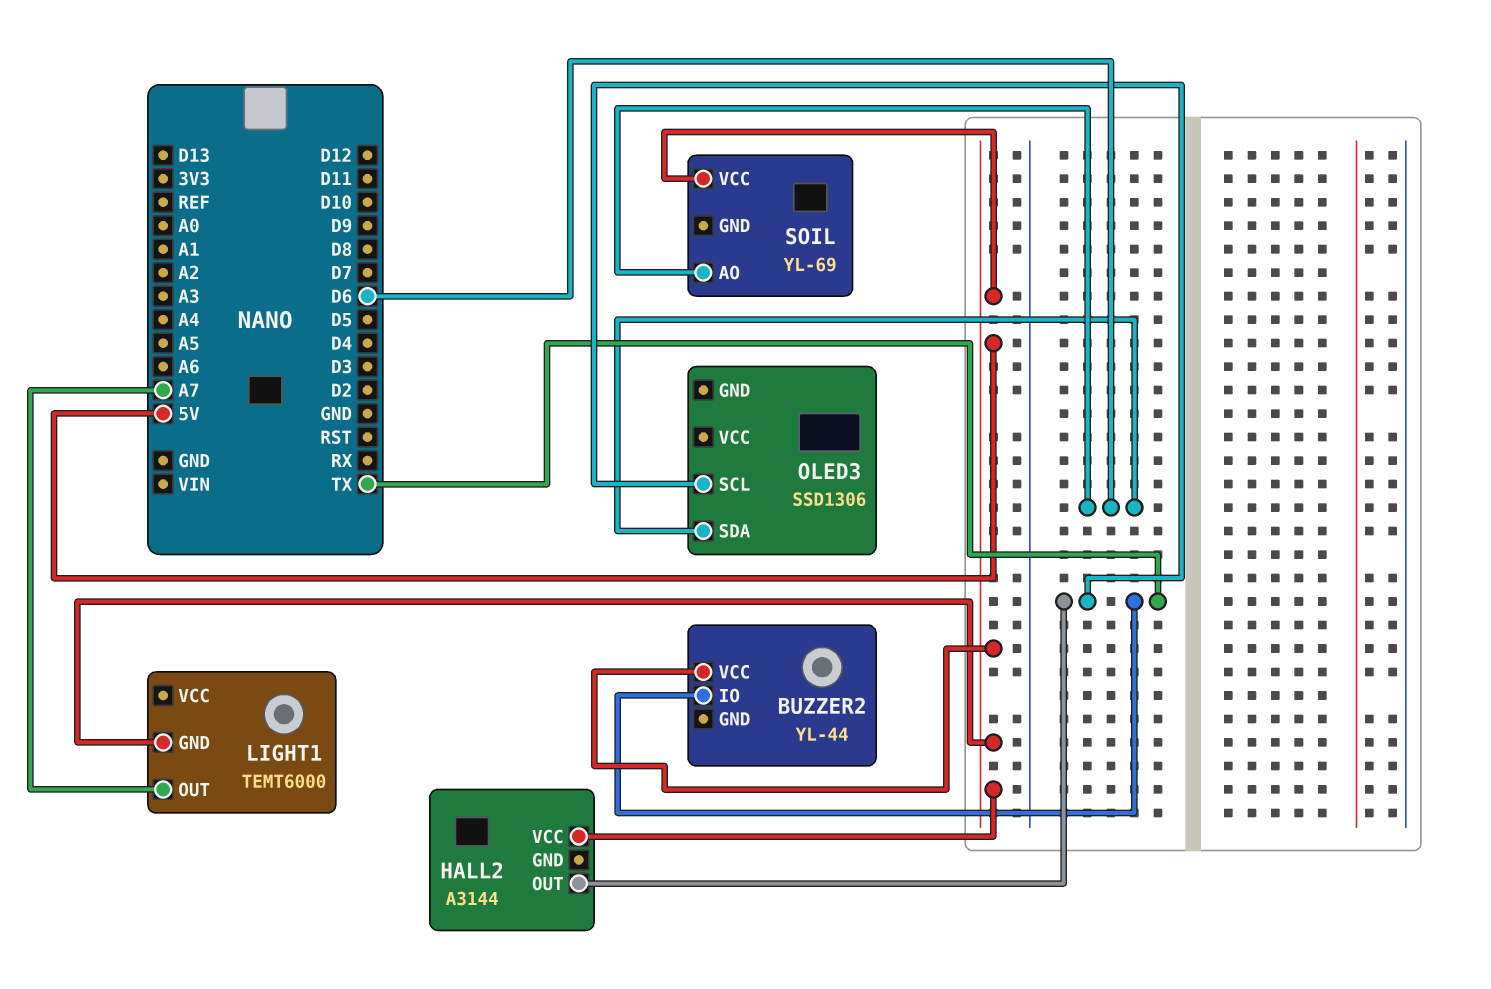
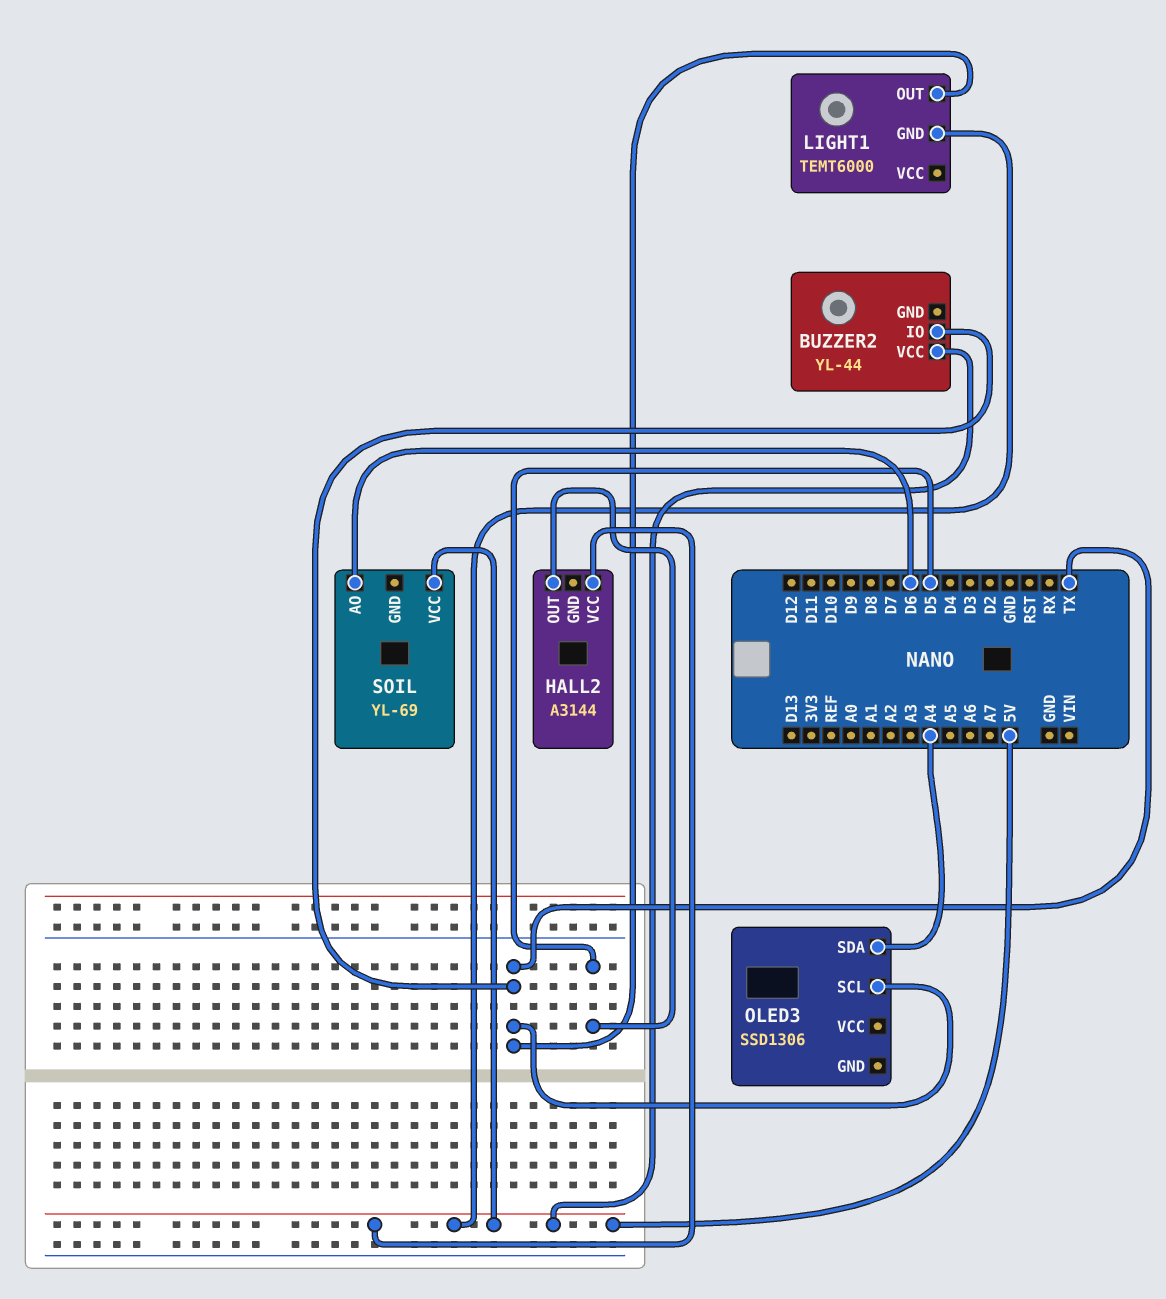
HALL2 pin OUT: TX -> D5
LIGHT1 pin OUT: A7 -> TX
OLED3 pin SDA: D6 -> A4

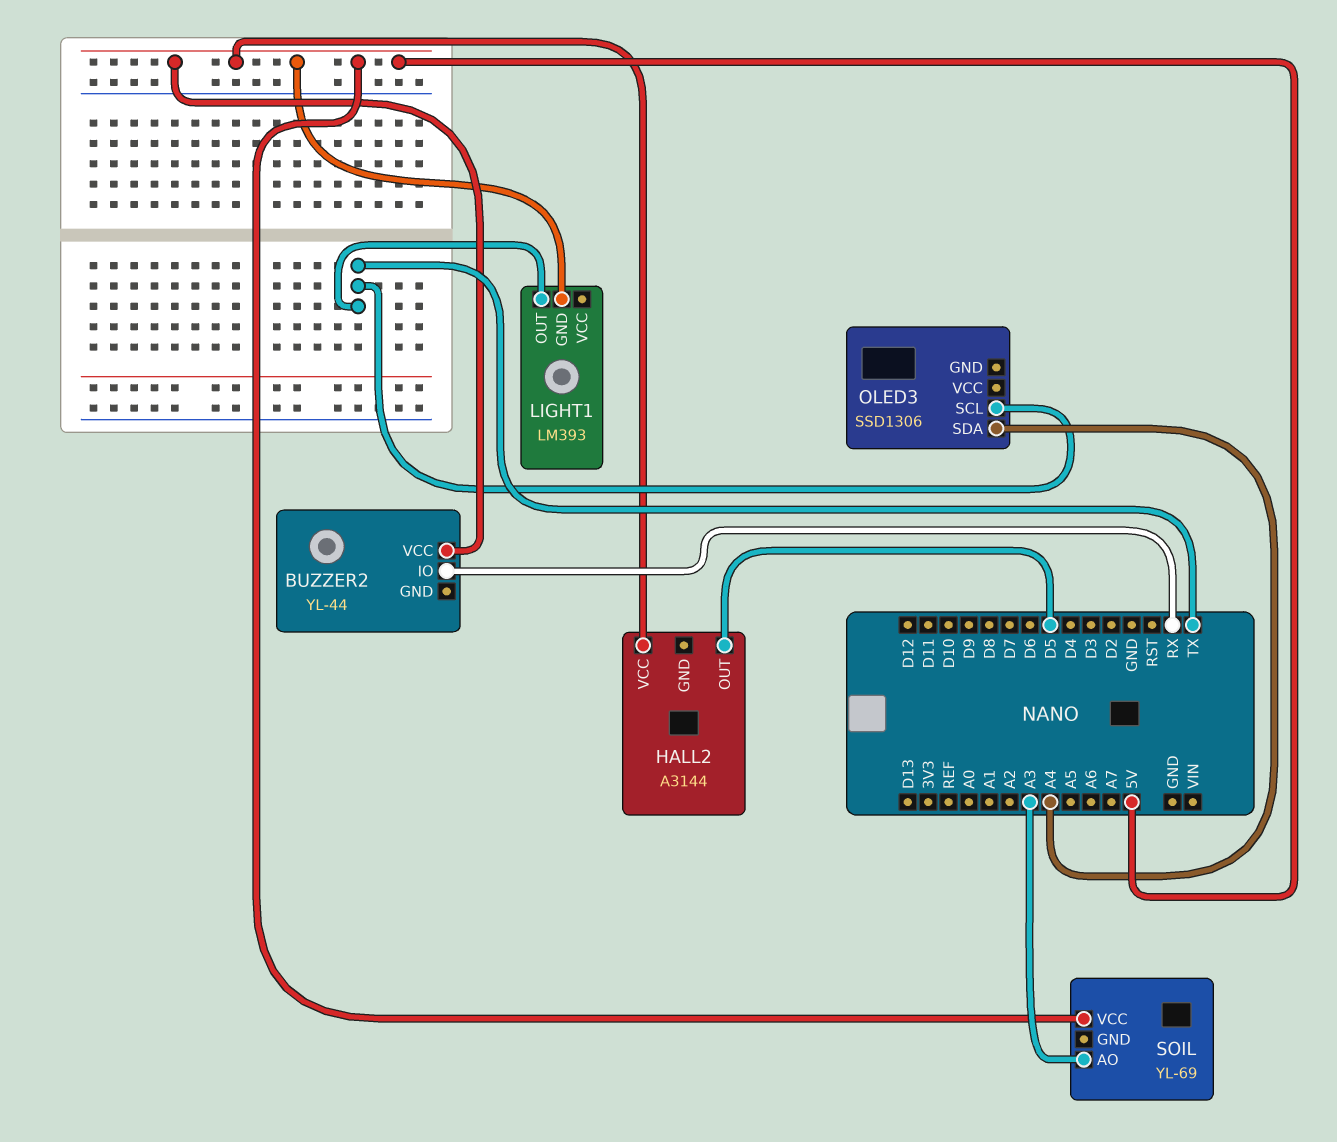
BUZZER2 pin IO: TX -> RX
LIGHT1: TEMT6000 -> LM393
SOIL pin AO: D6 -> A3

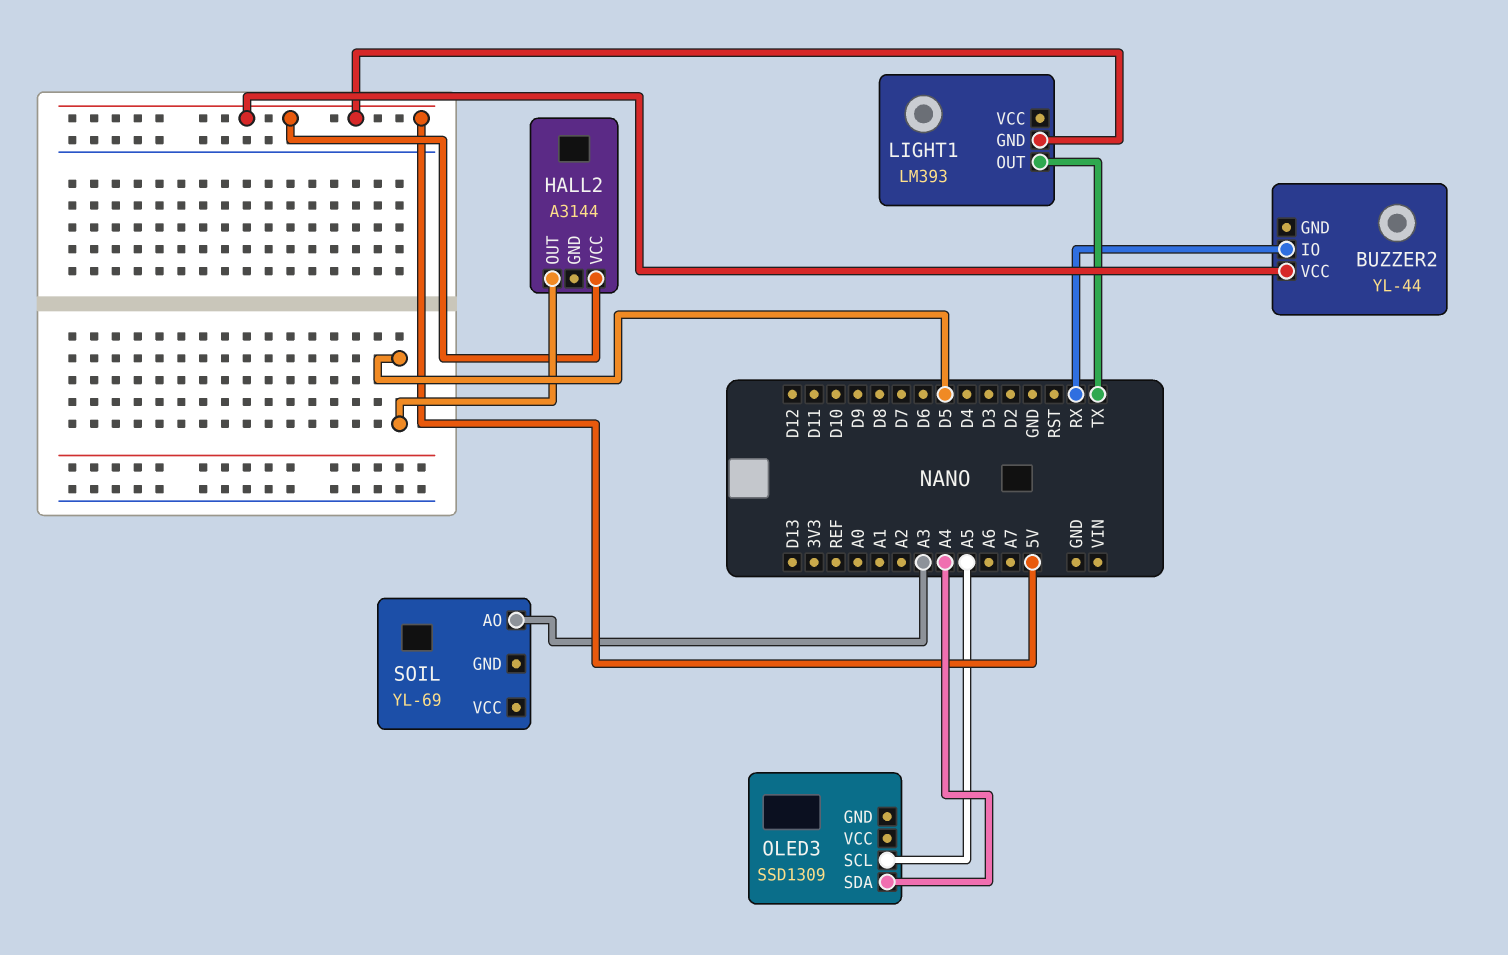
OLED3: SSD1306 -> SSD1309
OLED3 pin SCL: TX -> A5
SOIL pin VCC: 5V -> none

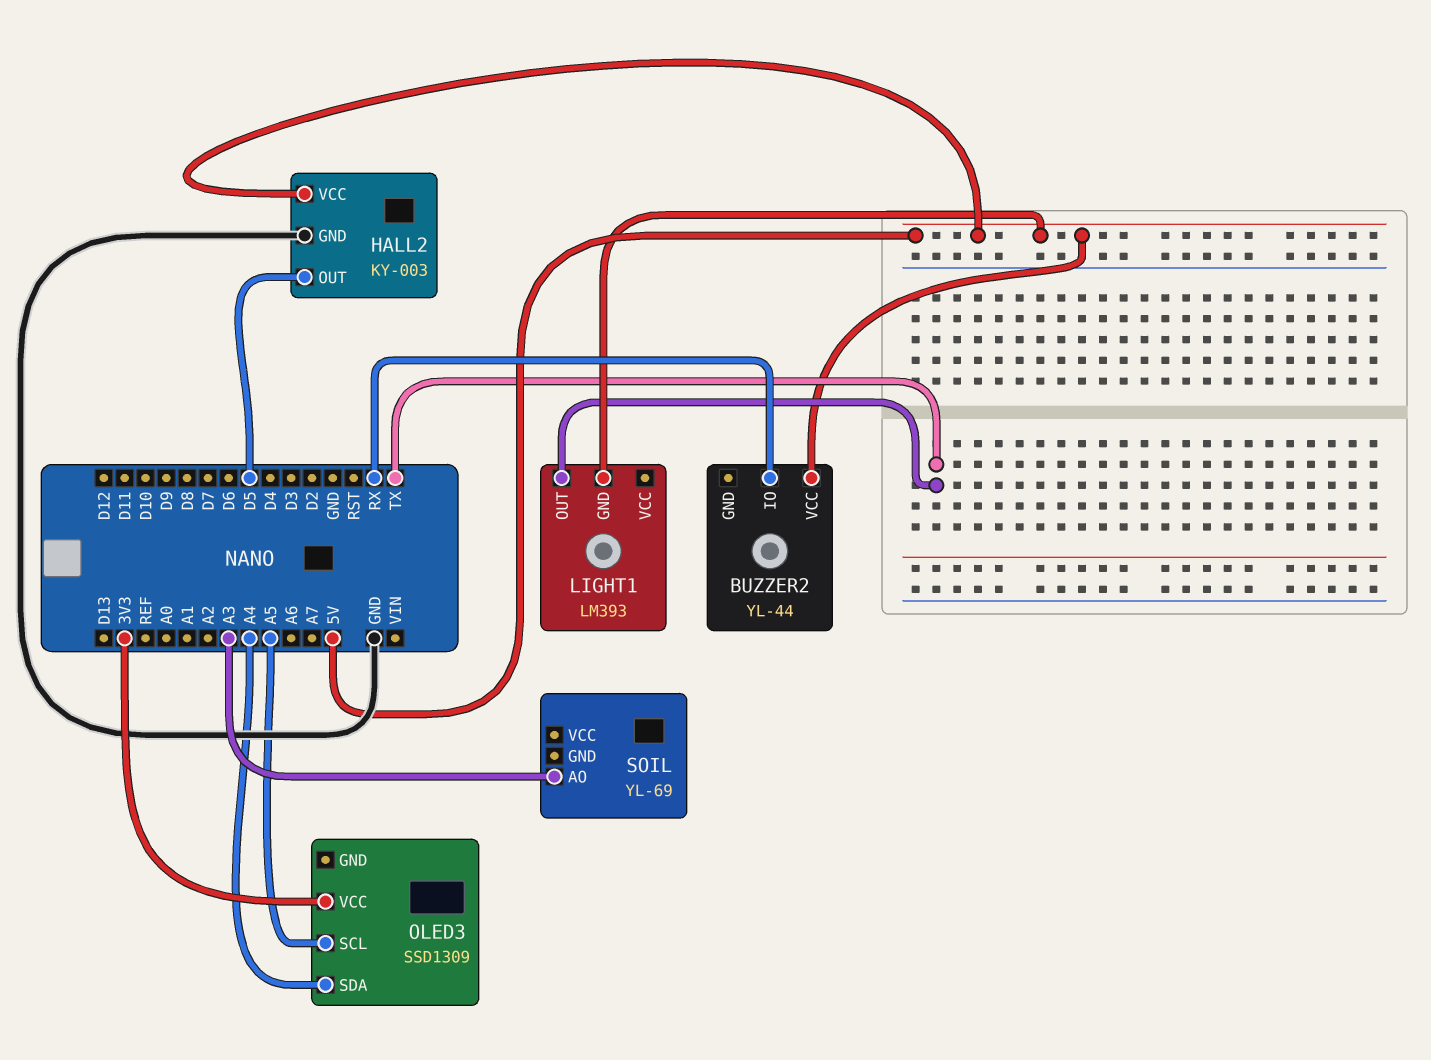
HALL2: A3144 -> KY-003
HALL2 pin GND: none -> GND
OLED3 pin VCC: none -> 3V3

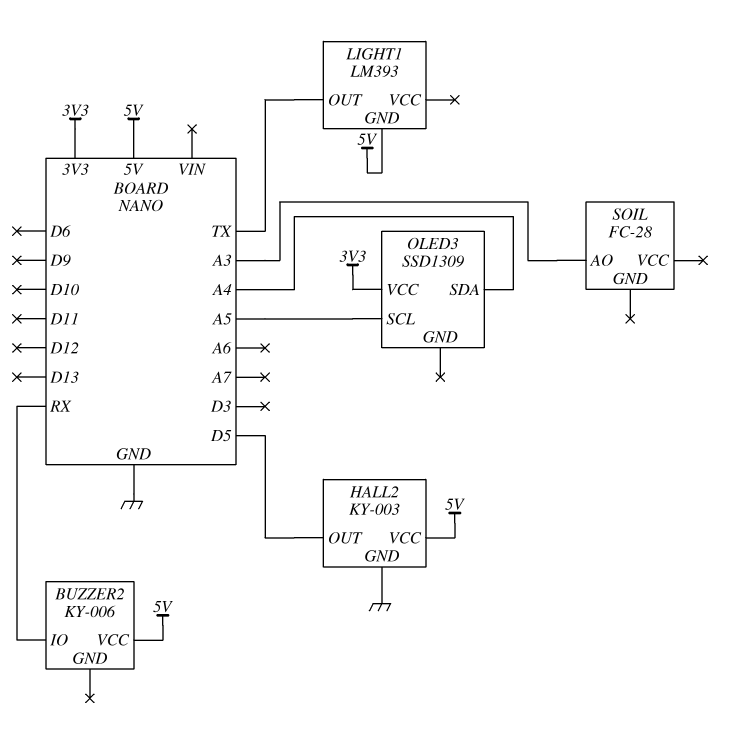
BUZZER2: YL-44 -> KY-006
SOIL: YL-69 -> FC-28

